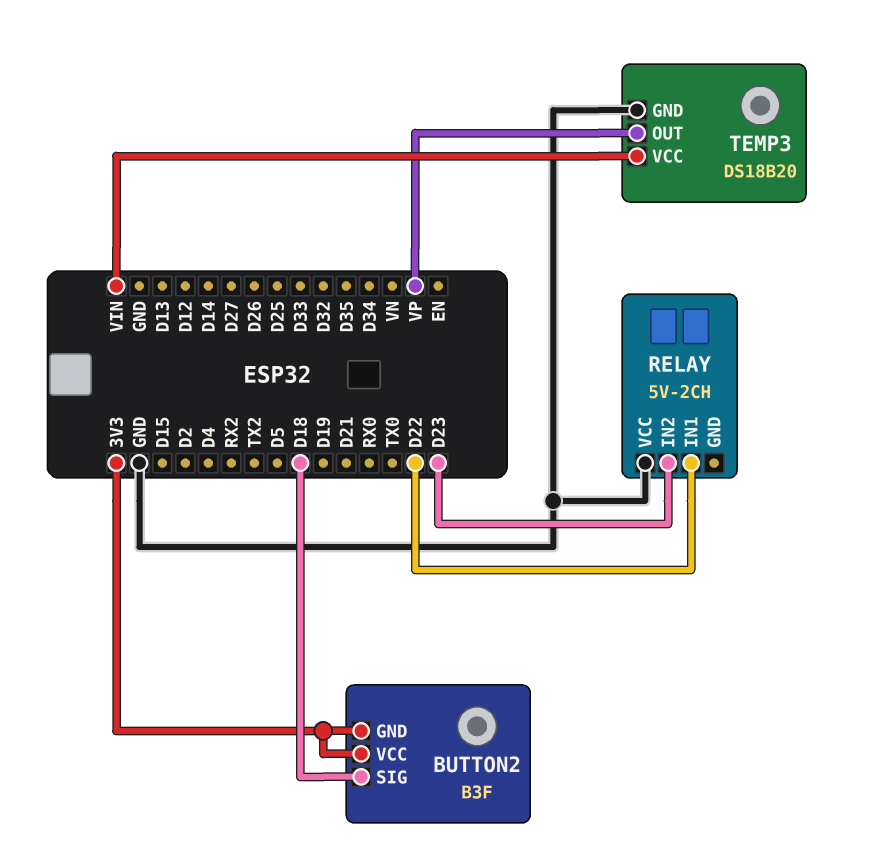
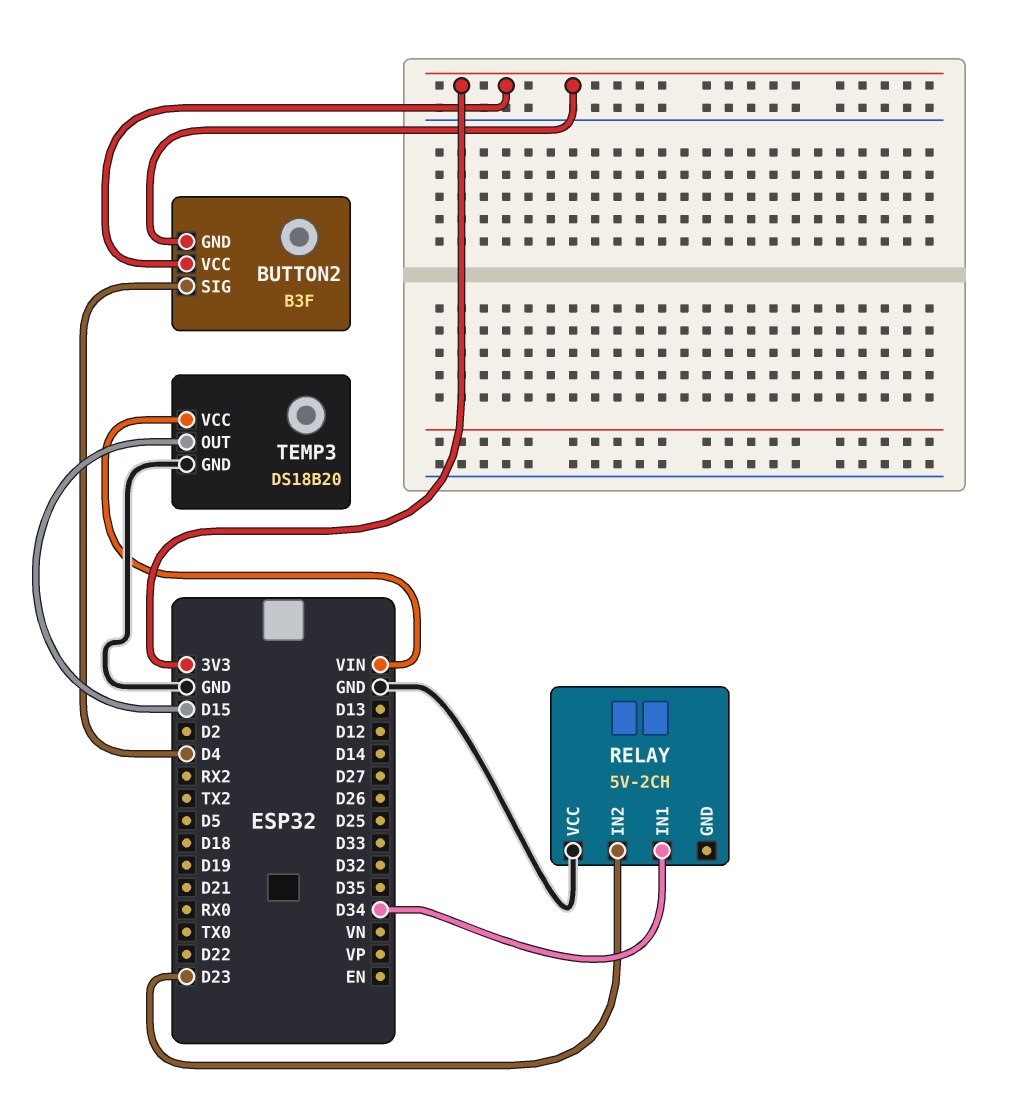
BUTTON2 pin SIG: D18 -> D4
RELAY pin IN1: D22 -> D34
TEMP3 pin OUT: VP -> D15

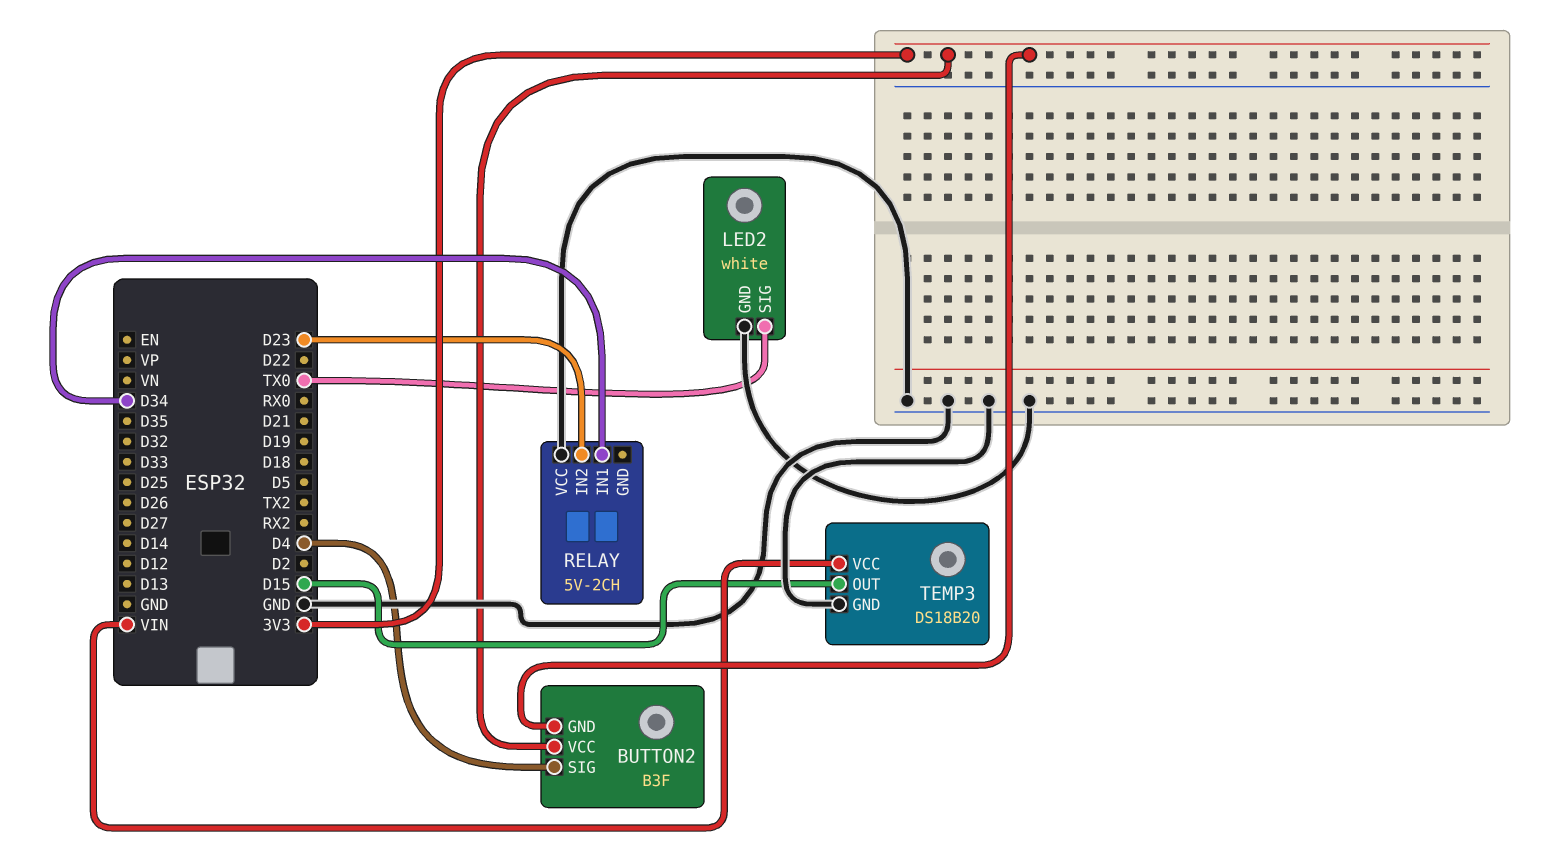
LED2: none -> white
LED2 pin GND: none -> GND
LED2 pin SIG: none -> TX0

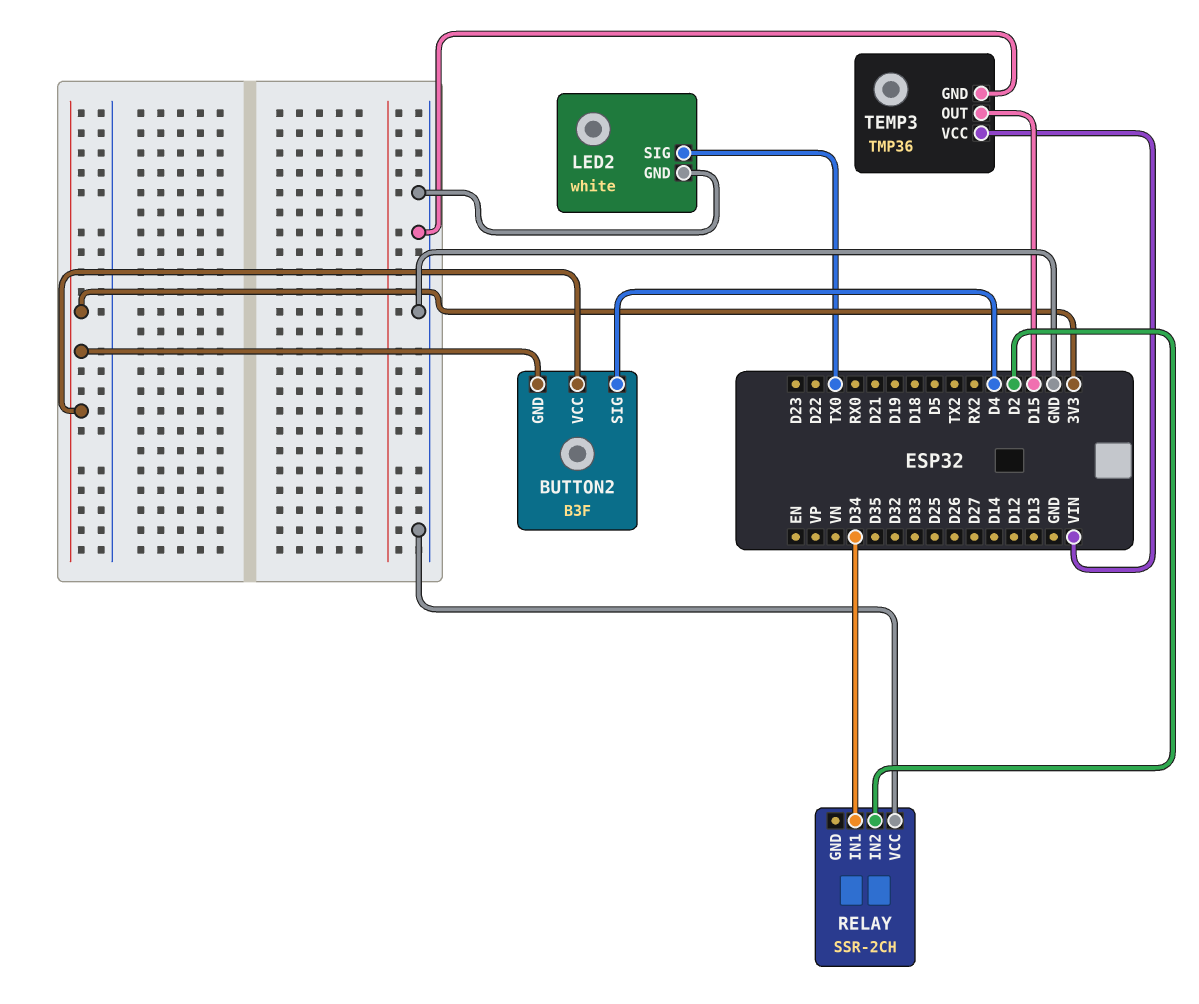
RELAY: 5V-2CH -> SSR-2CH
RELAY pin IN2: D23 -> D2
TEMP3: DS18B20 -> TMP36

